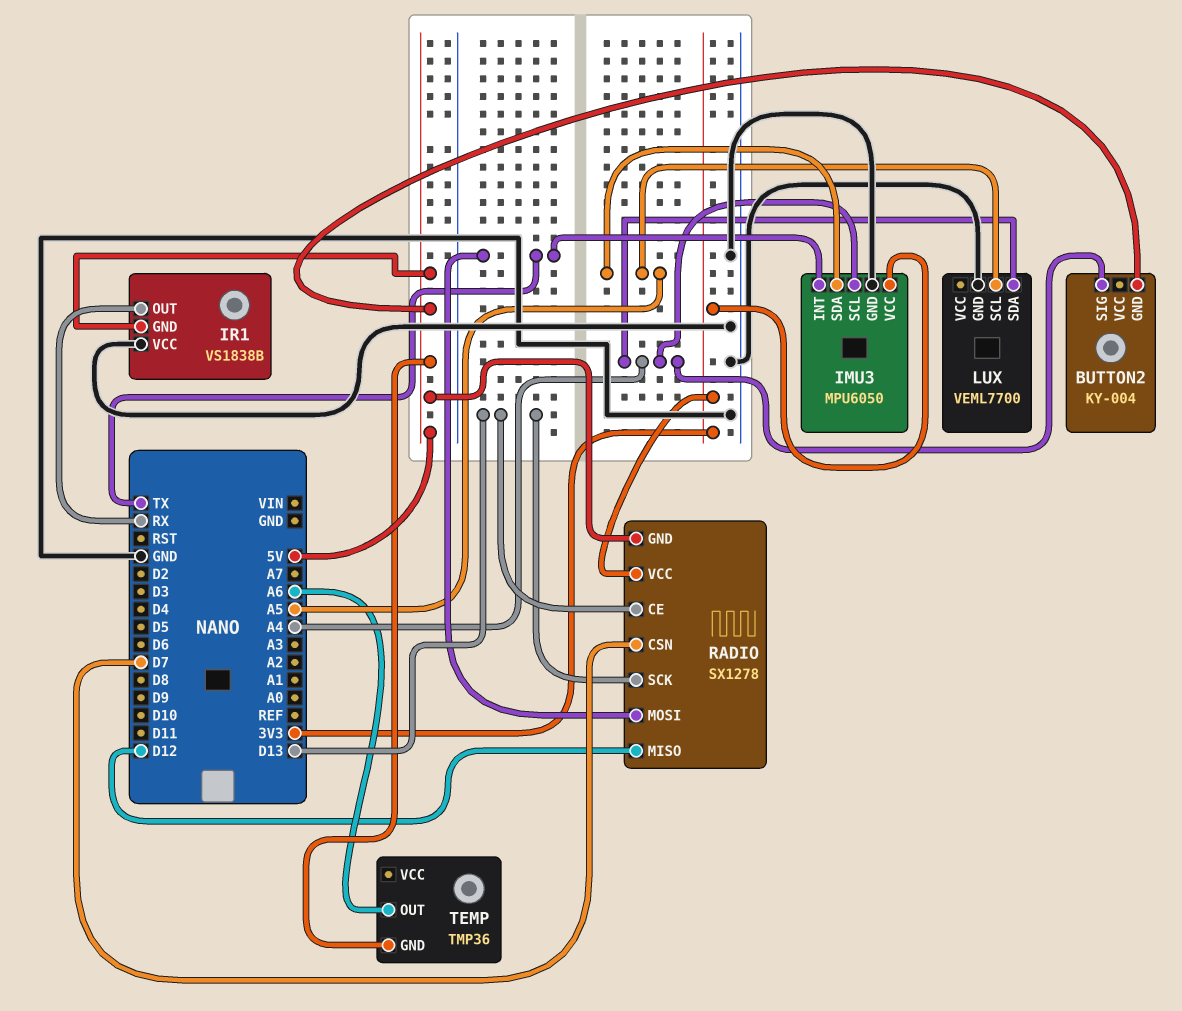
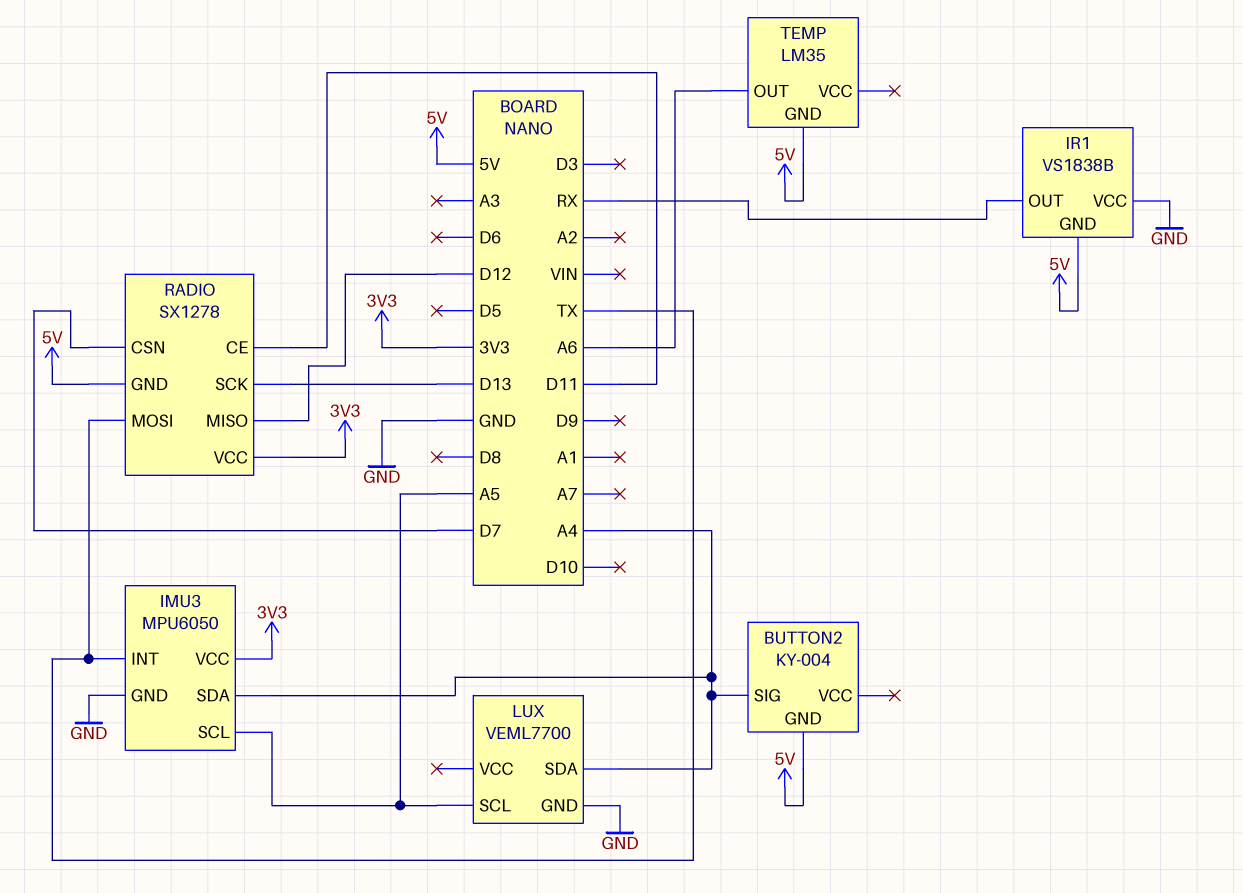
IMU3 pin SCL: A4 -> A5
IMU3 pin SDA: A5 -> A4
RADIO pin CE: D13 -> D11
TEMP: TMP36 -> LM35

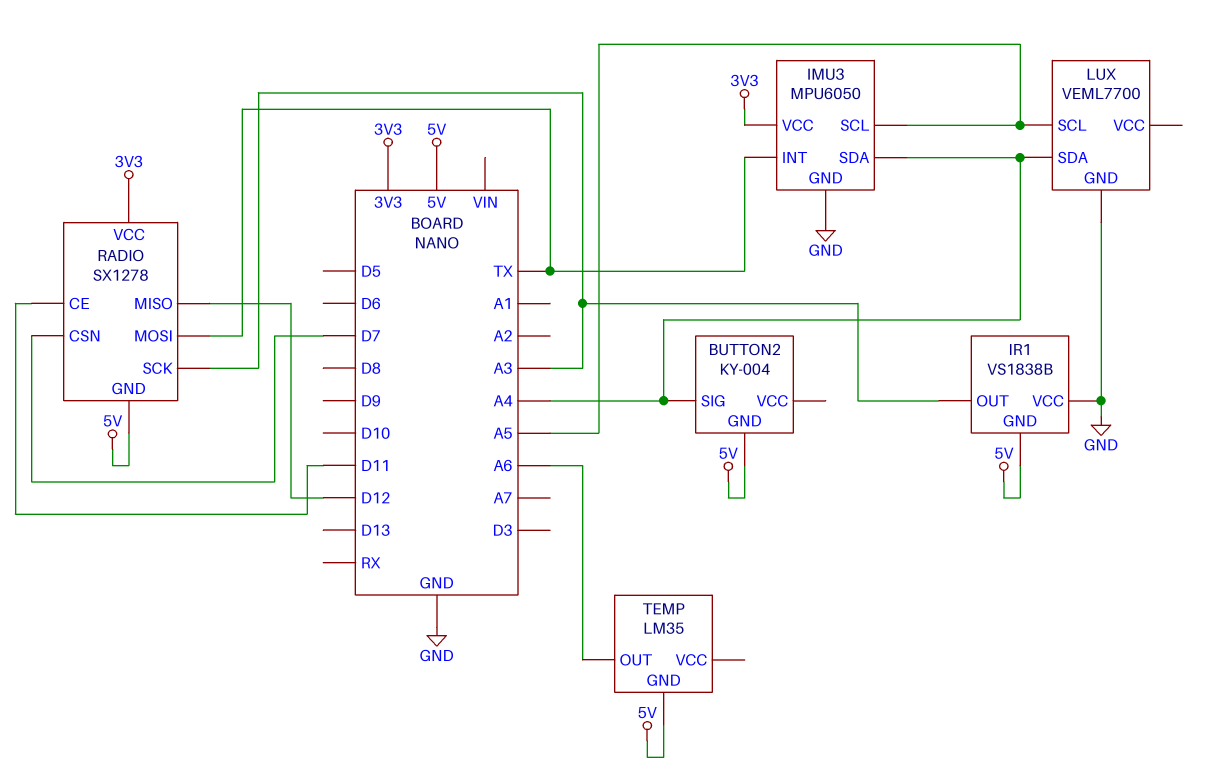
IR1 pin OUT: RX -> A3
RADIO pin SCK: D13 -> A3

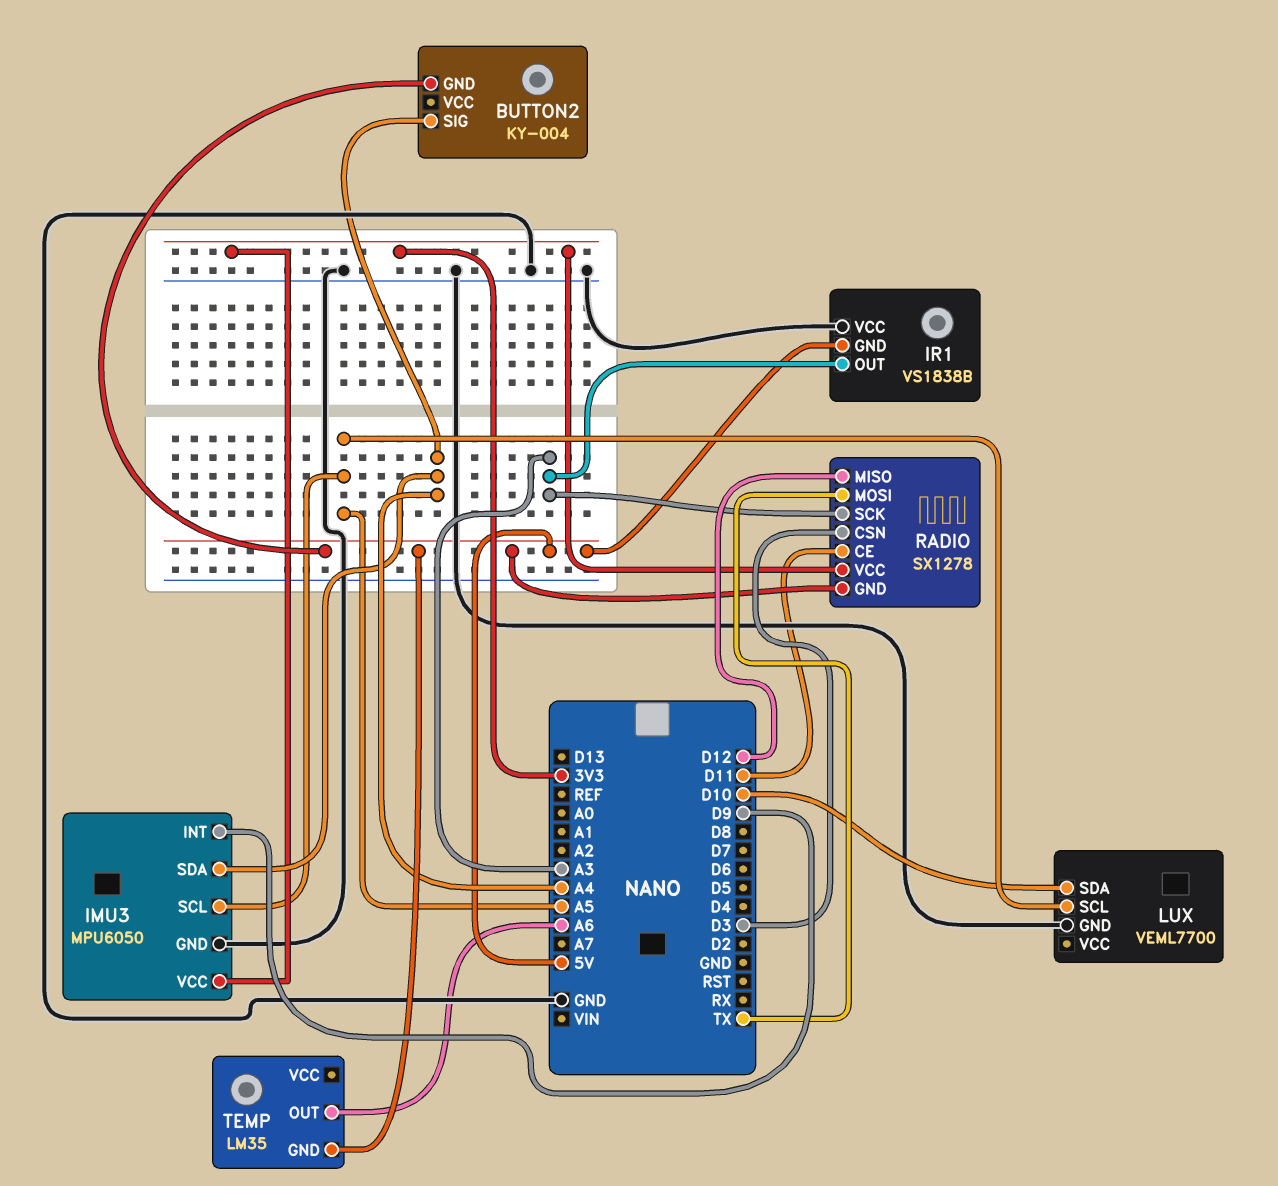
IMU3 pin INT: TX -> D9
LUX pin SDA: A4 -> D10
RADIO pin CSN: D7 -> D3

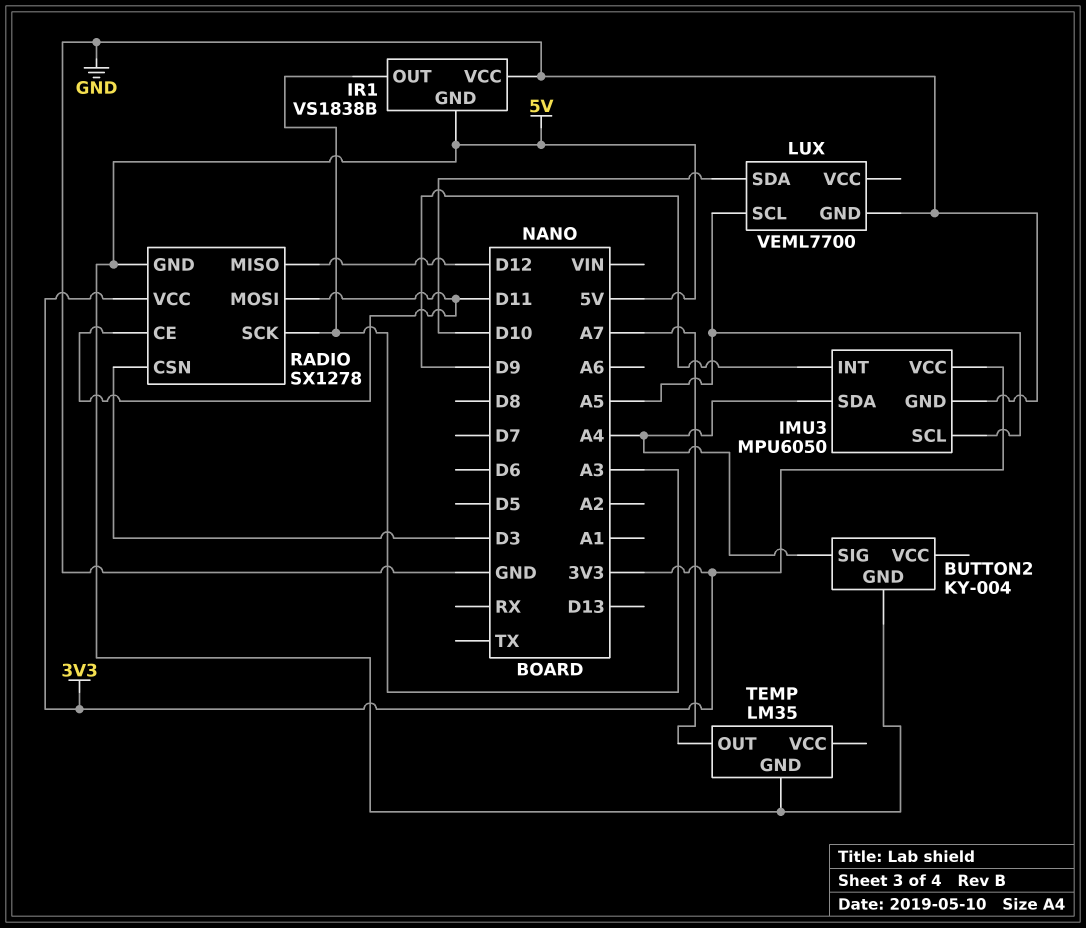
RADIO pin MOSI: TX -> D11
TEMP pin OUT: A6 -> A7

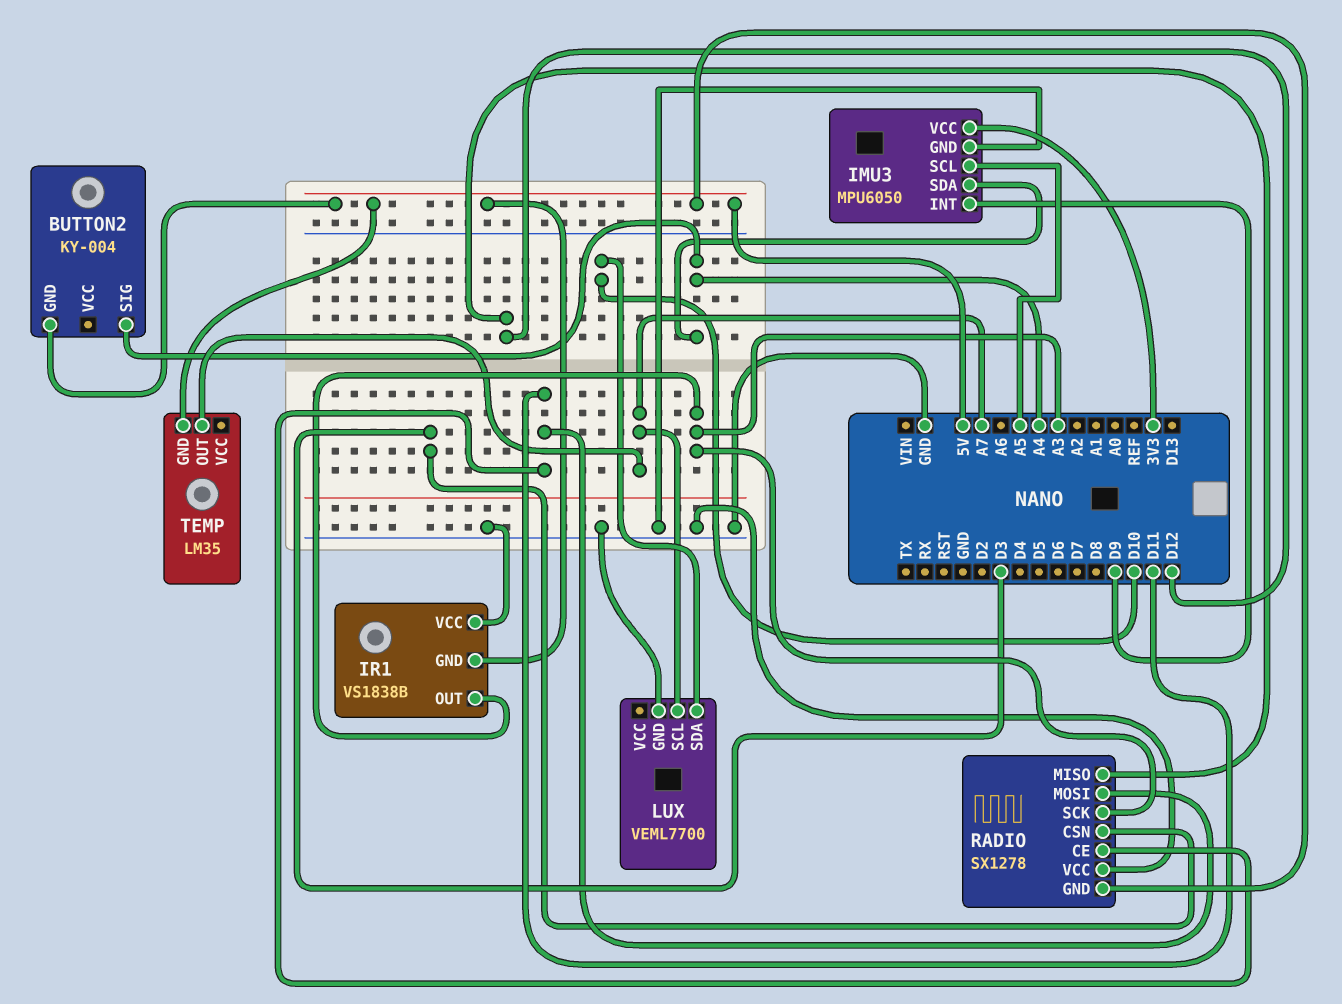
LUX pin SCL: A5 -> A7
RADIO pin VCC: 3V3 -> GND

